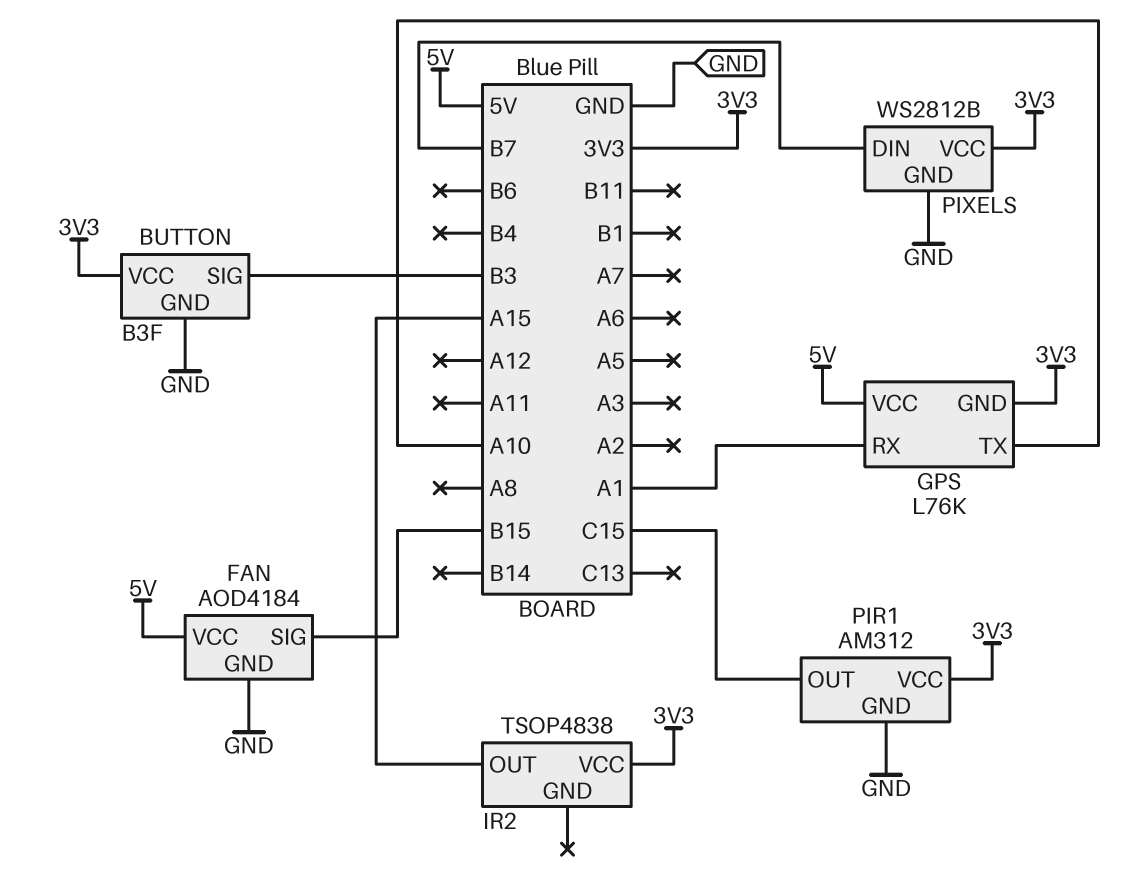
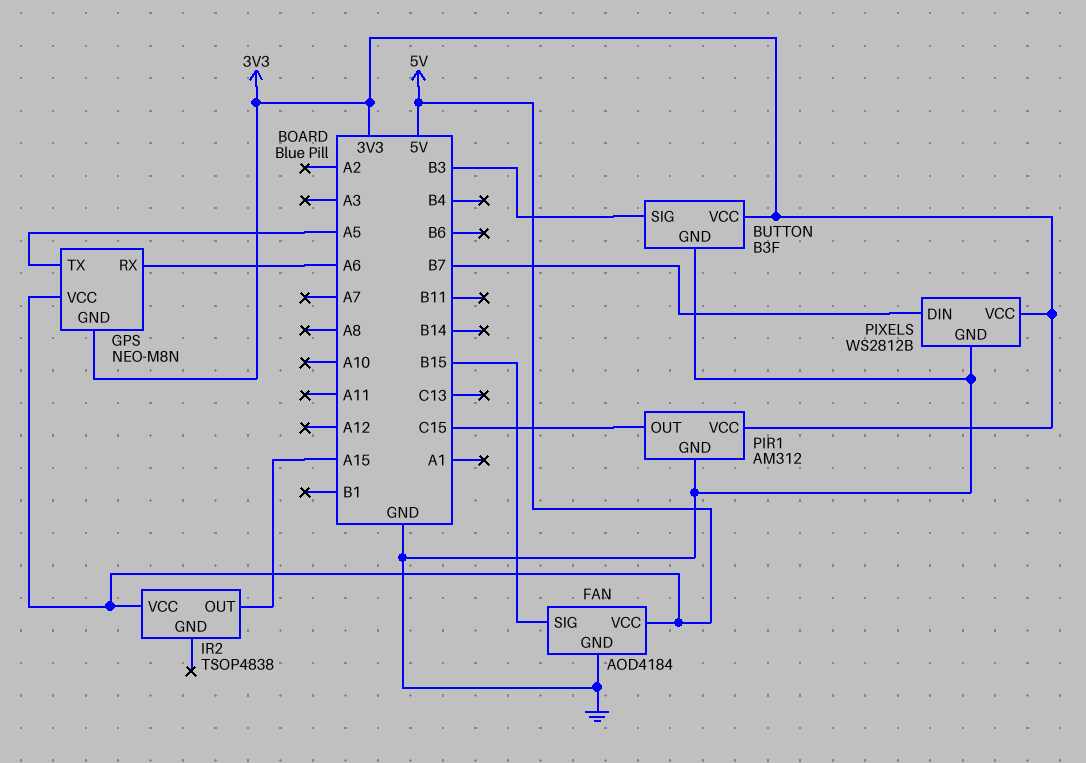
GPS: L76K -> NEO-M8N
GPS pin RX: A1 -> A6
GPS pin TX: A10 -> A5
IR2 pin VCC: 3V3 -> 5V

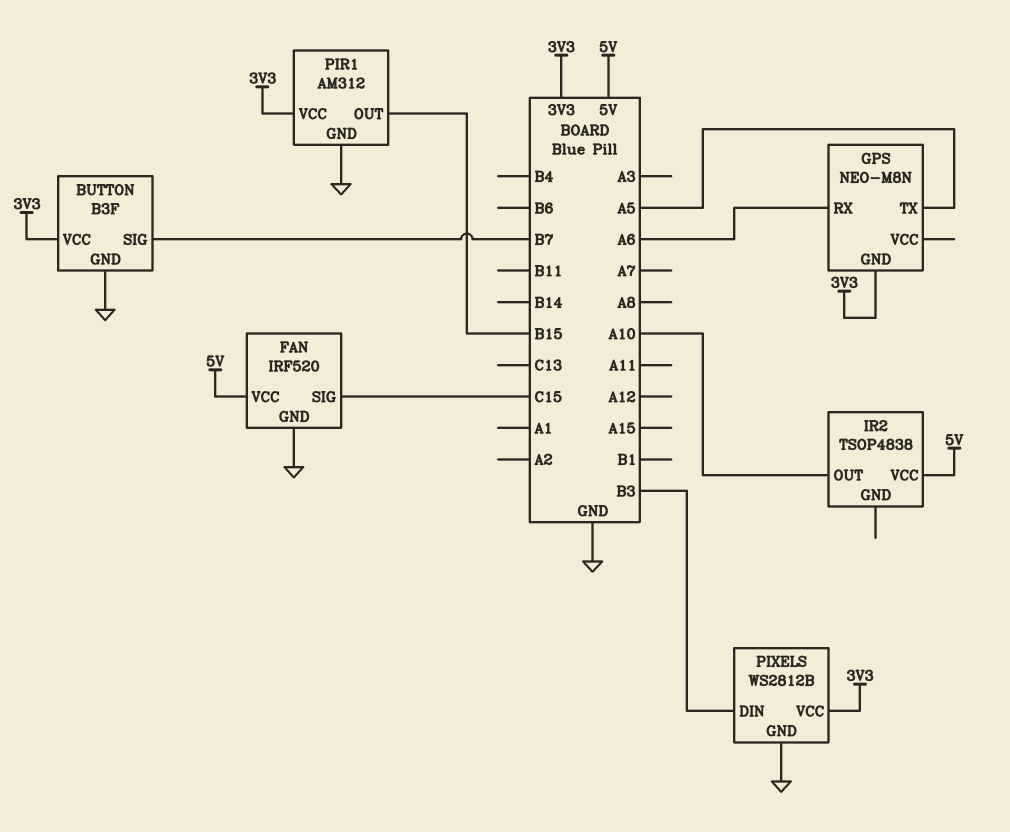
BUTTON pin SIG: B3 -> B7
FAN: AOD4184 -> IRF520
FAN pin SIG: B15 -> C15
GPS pin VCC: 5V -> none
IR2 pin OUT: A15 -> A10
PIR1 pin OUT: C15 -> B15
PIXELS pin DIN: B7 -> B3

